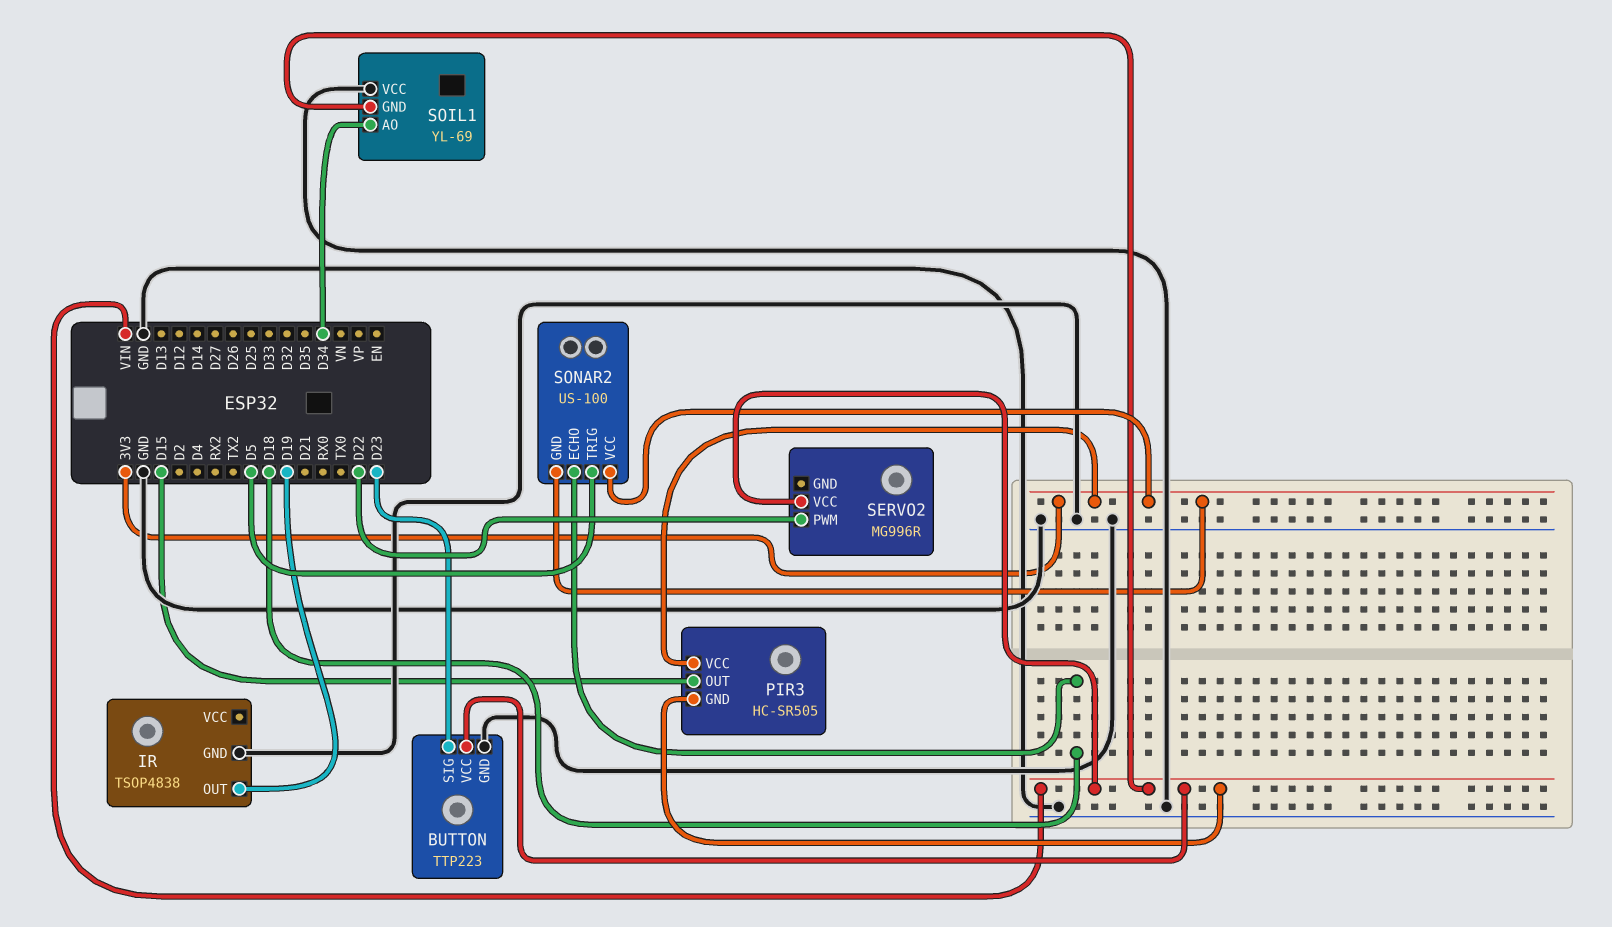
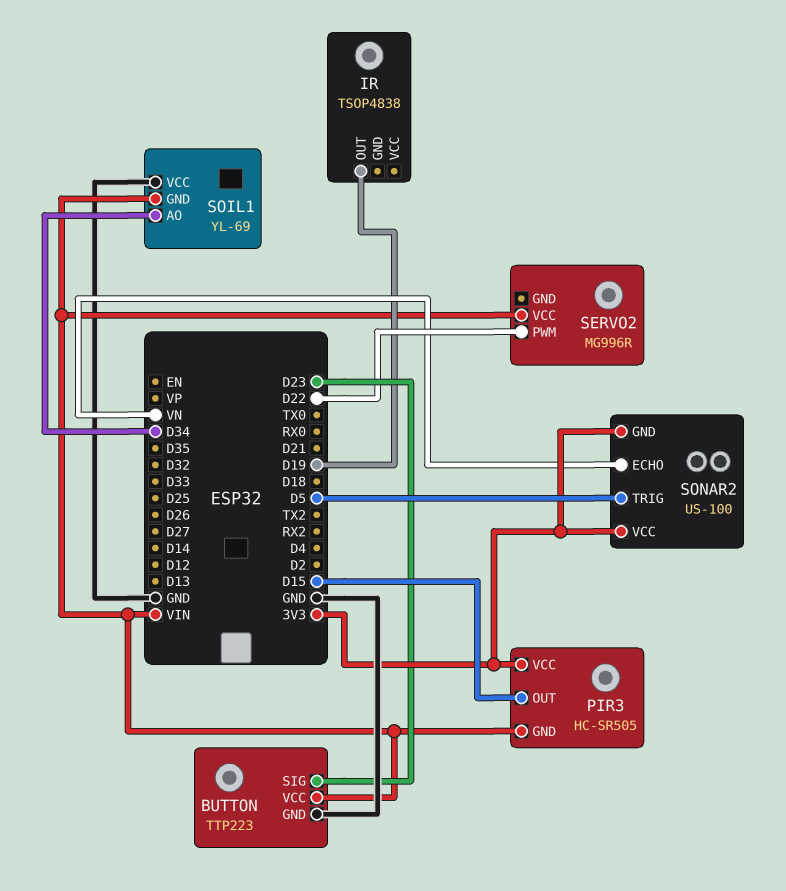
IR pin GND: GND -> none
SONAR2 pin ECHO: D18 -> VN

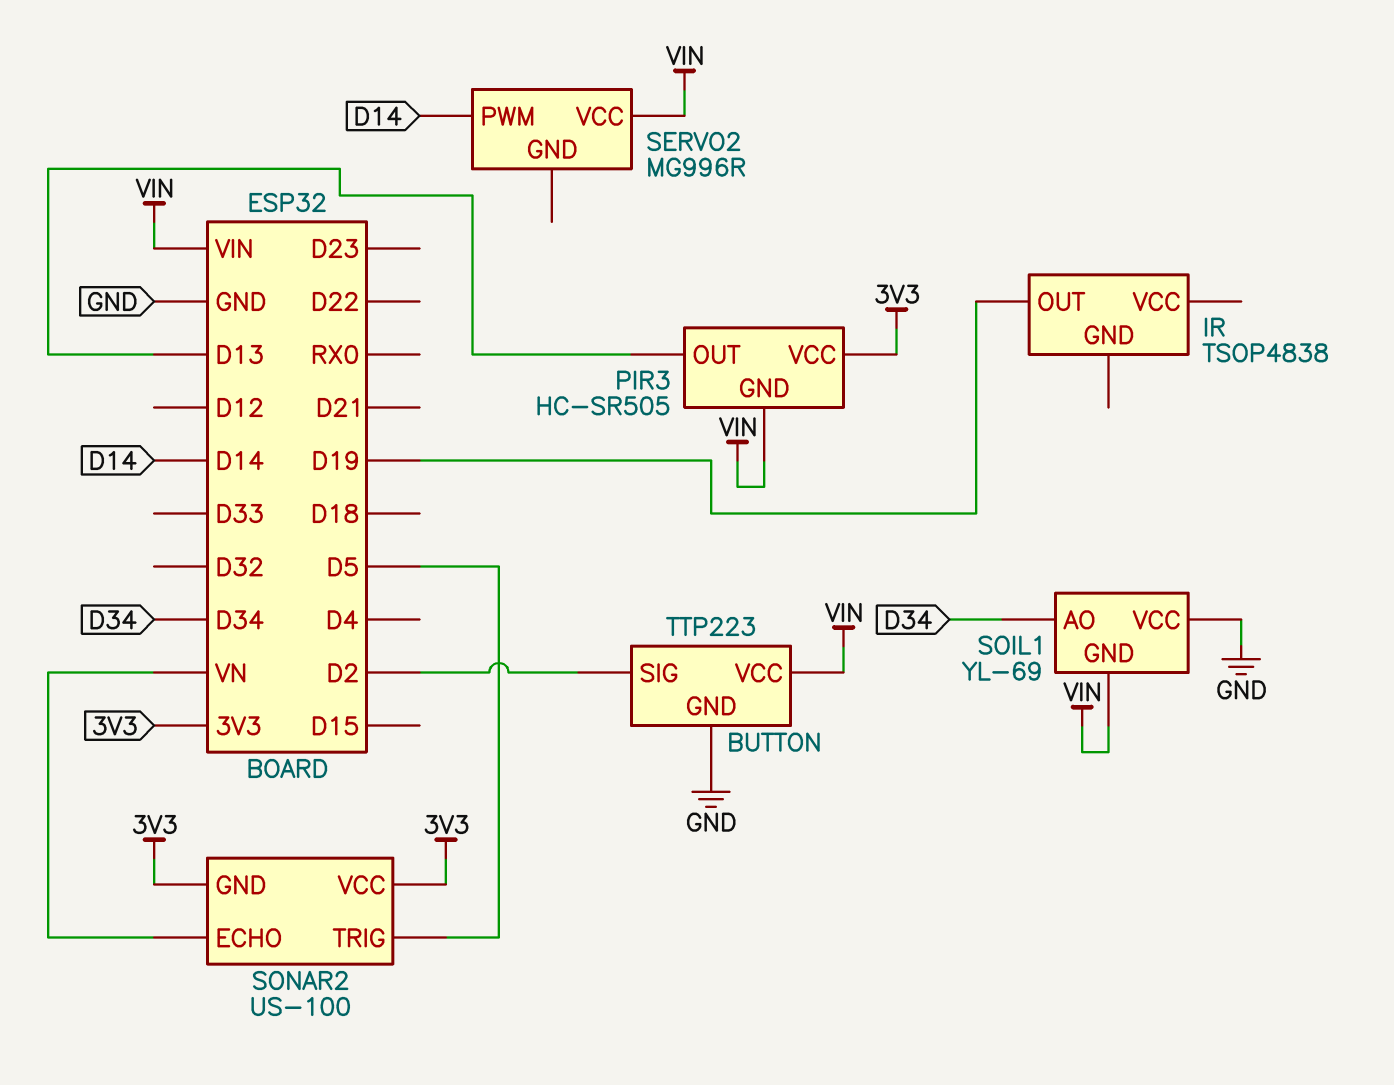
BUTTON pin SIG: D23 -> D2
PIR3 pin OUT: D15 -> D13
SERVO2 pin PWM: D22 -> D14

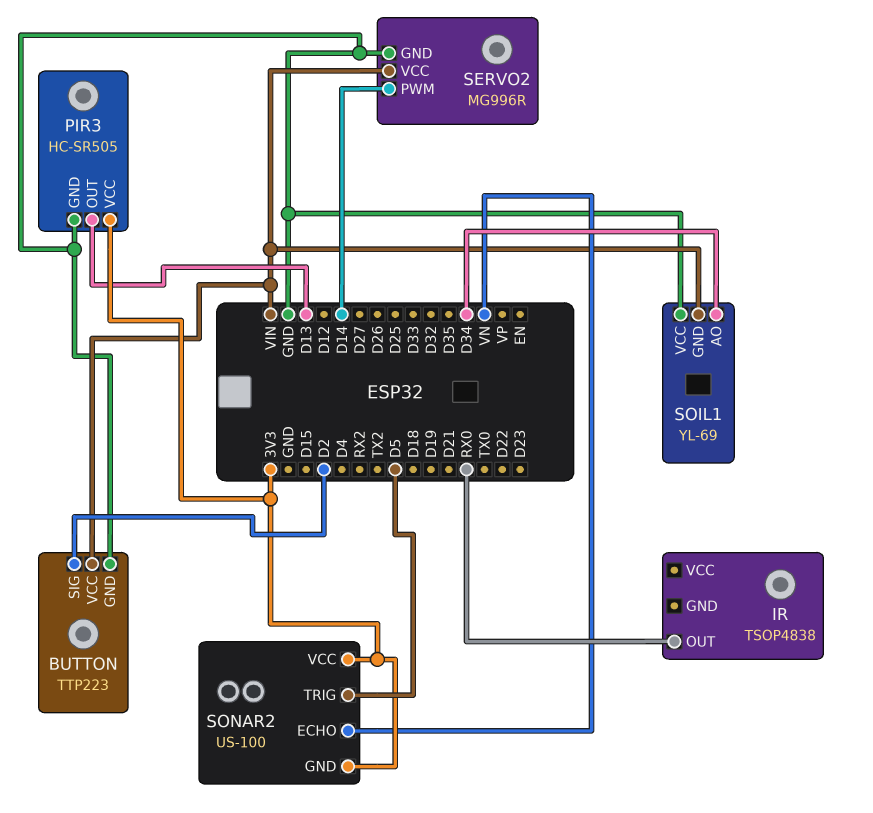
IR pin OUT: D19 -> RX0
PIR3 pin GND: VIN -> GND
SERVO2 pin GND: none -> GND

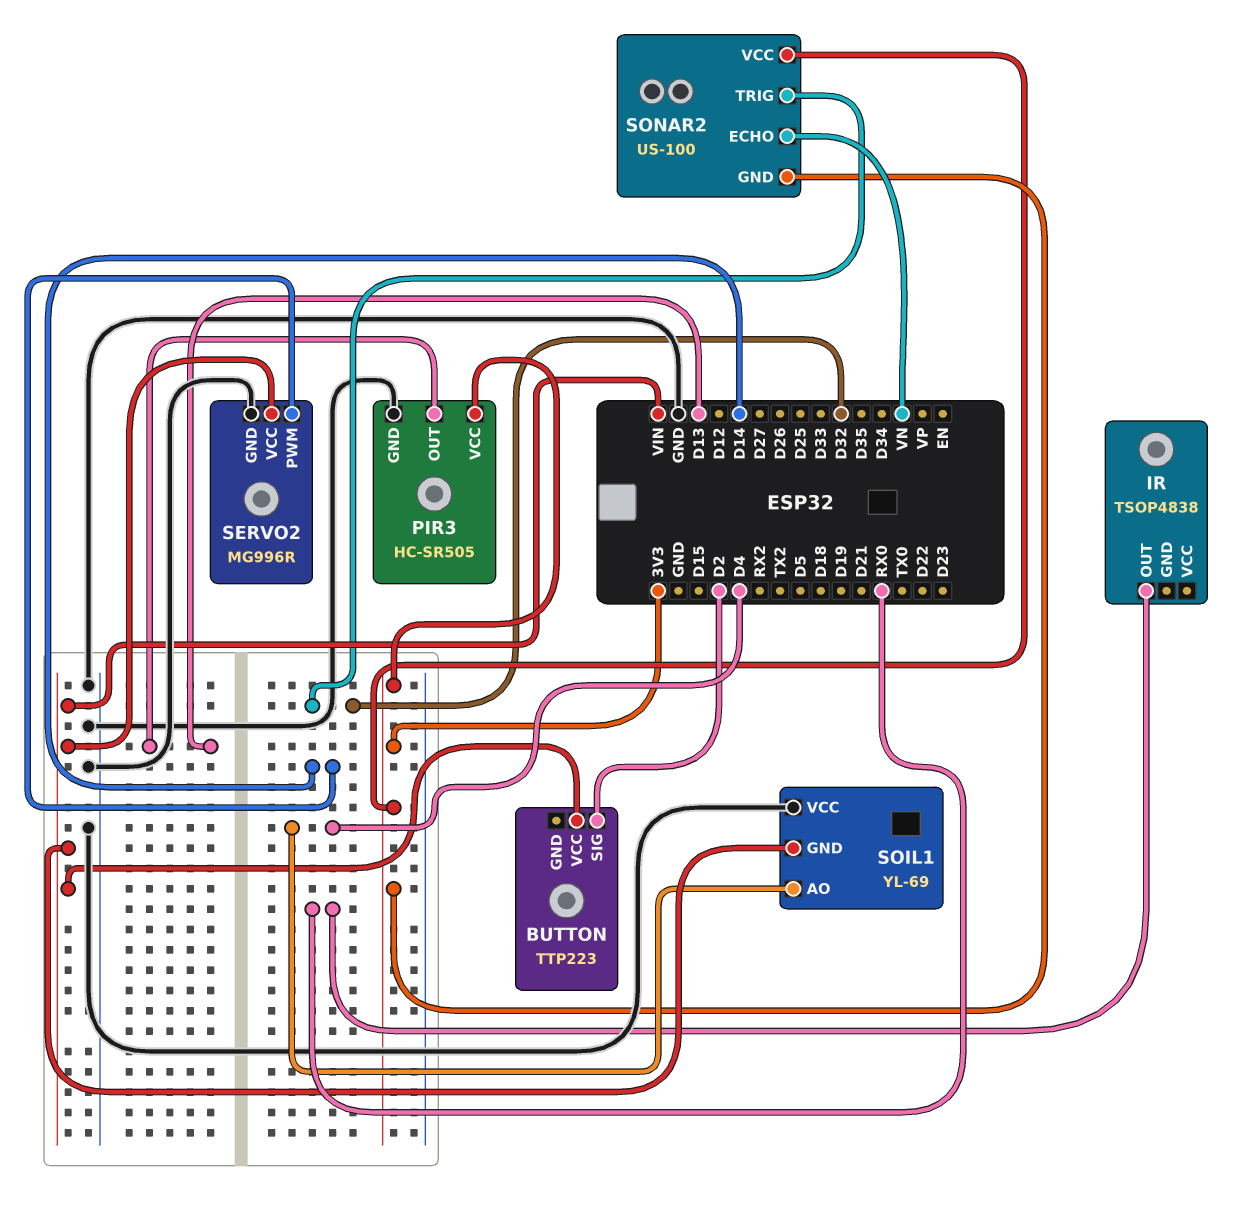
BUTTON pin GND: GND -> none
SOIL1 pin AO: D34 -> D4
SONAR2 pin TRIG: D5 -> D32

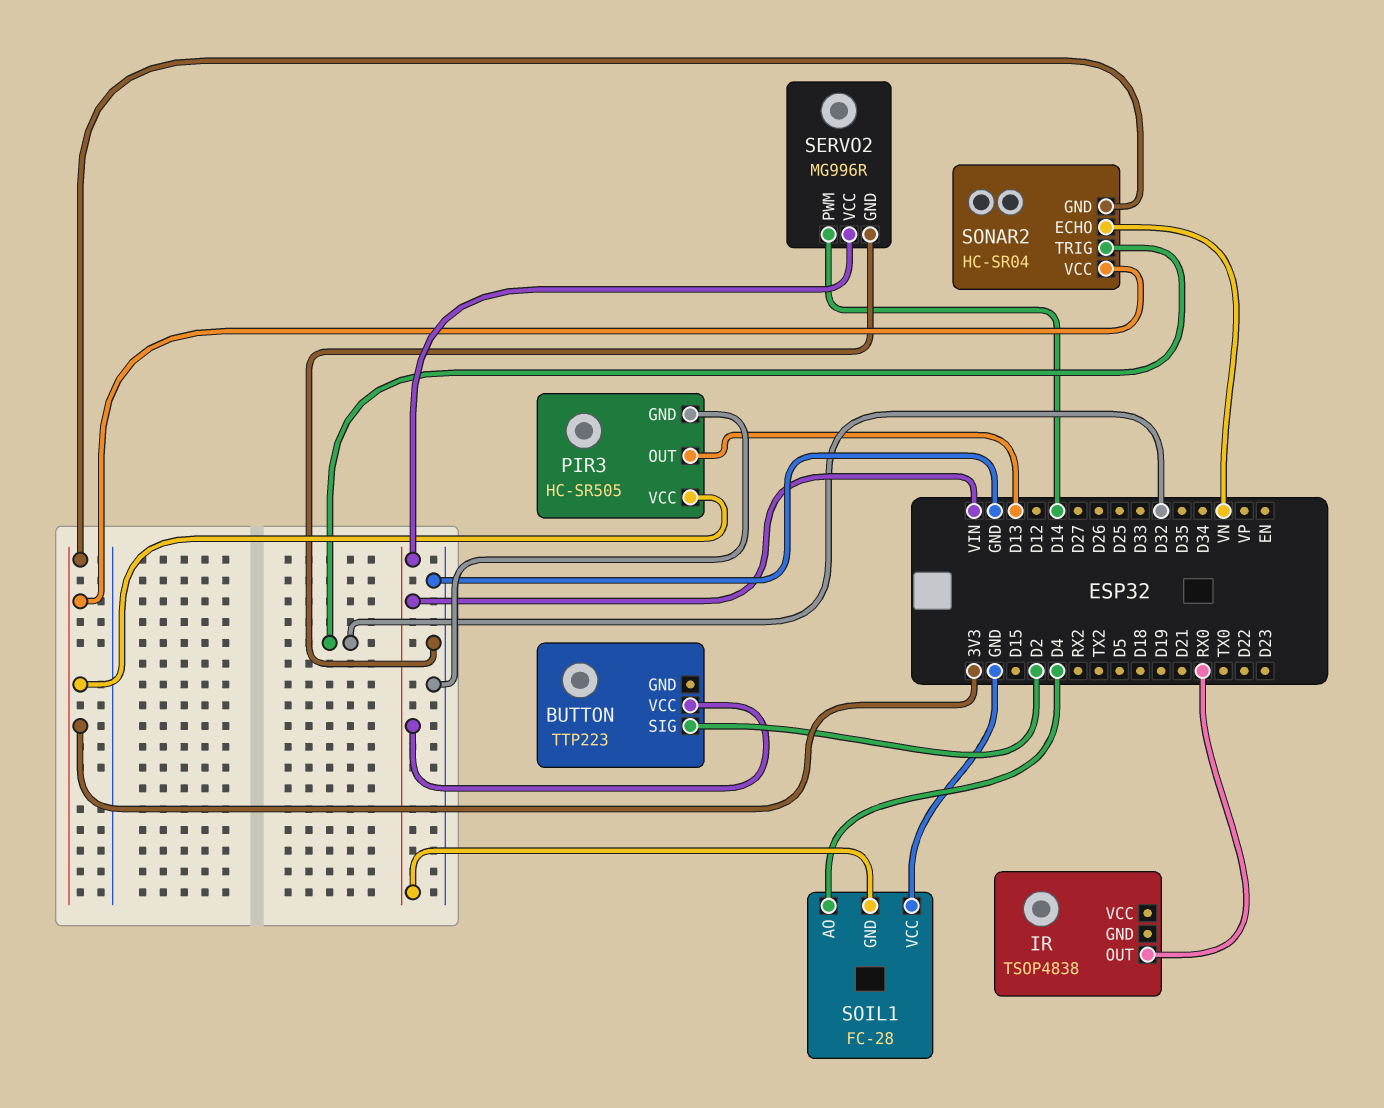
SOIL1: YL-69 -> FC-28
SONAR2: US-100 -> HC-SR04

